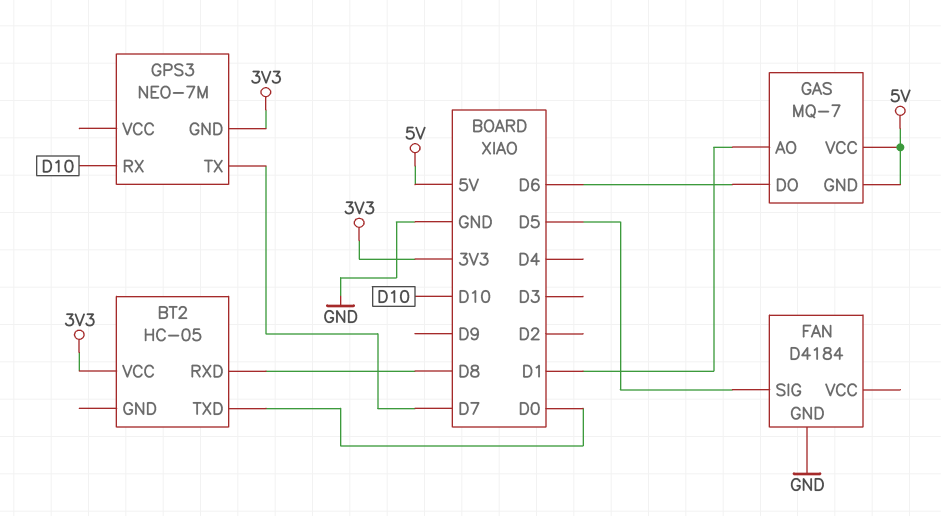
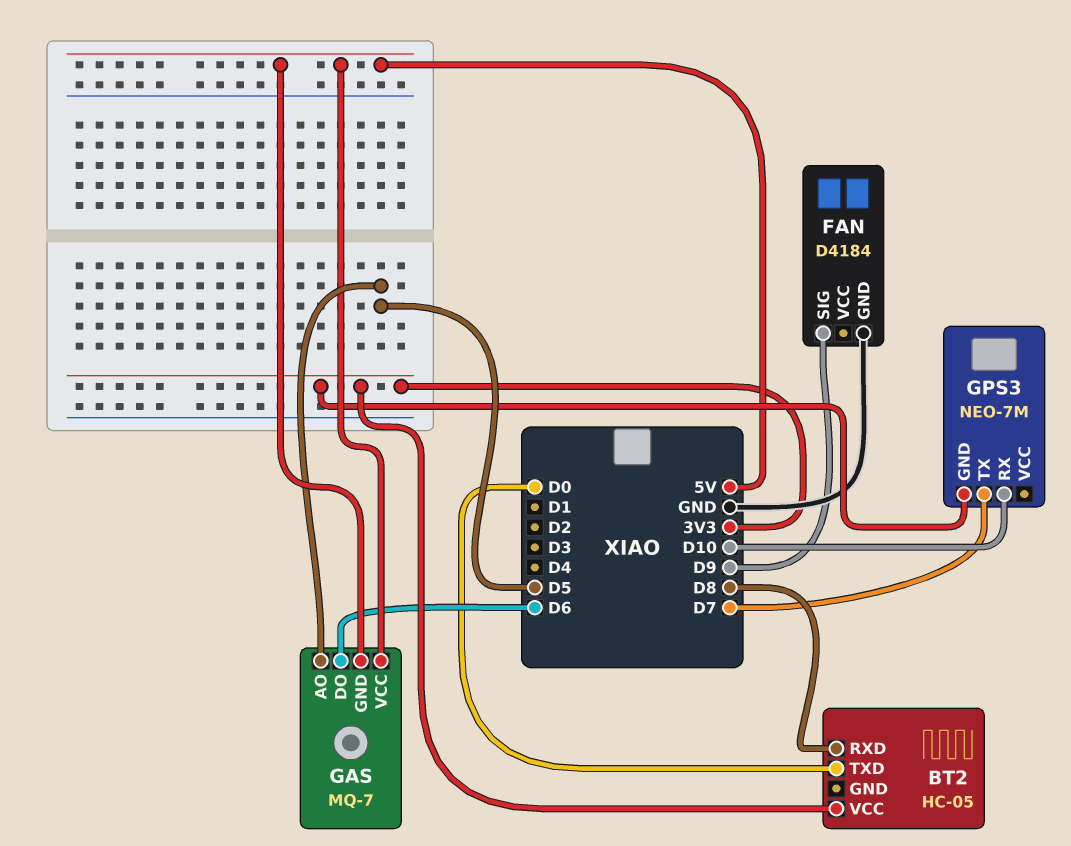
FAN pin SIG: D5 -> D9
GAS pin AO: D1 -> D5

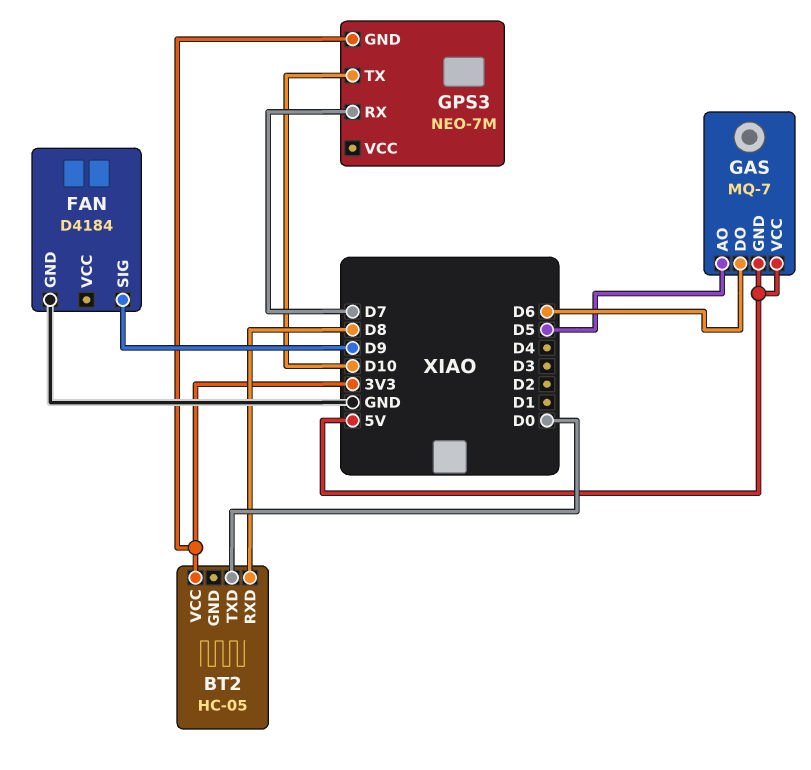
GPS3 pin RX: D10 -> D7
GPS3 pin TX: D7 -> D10

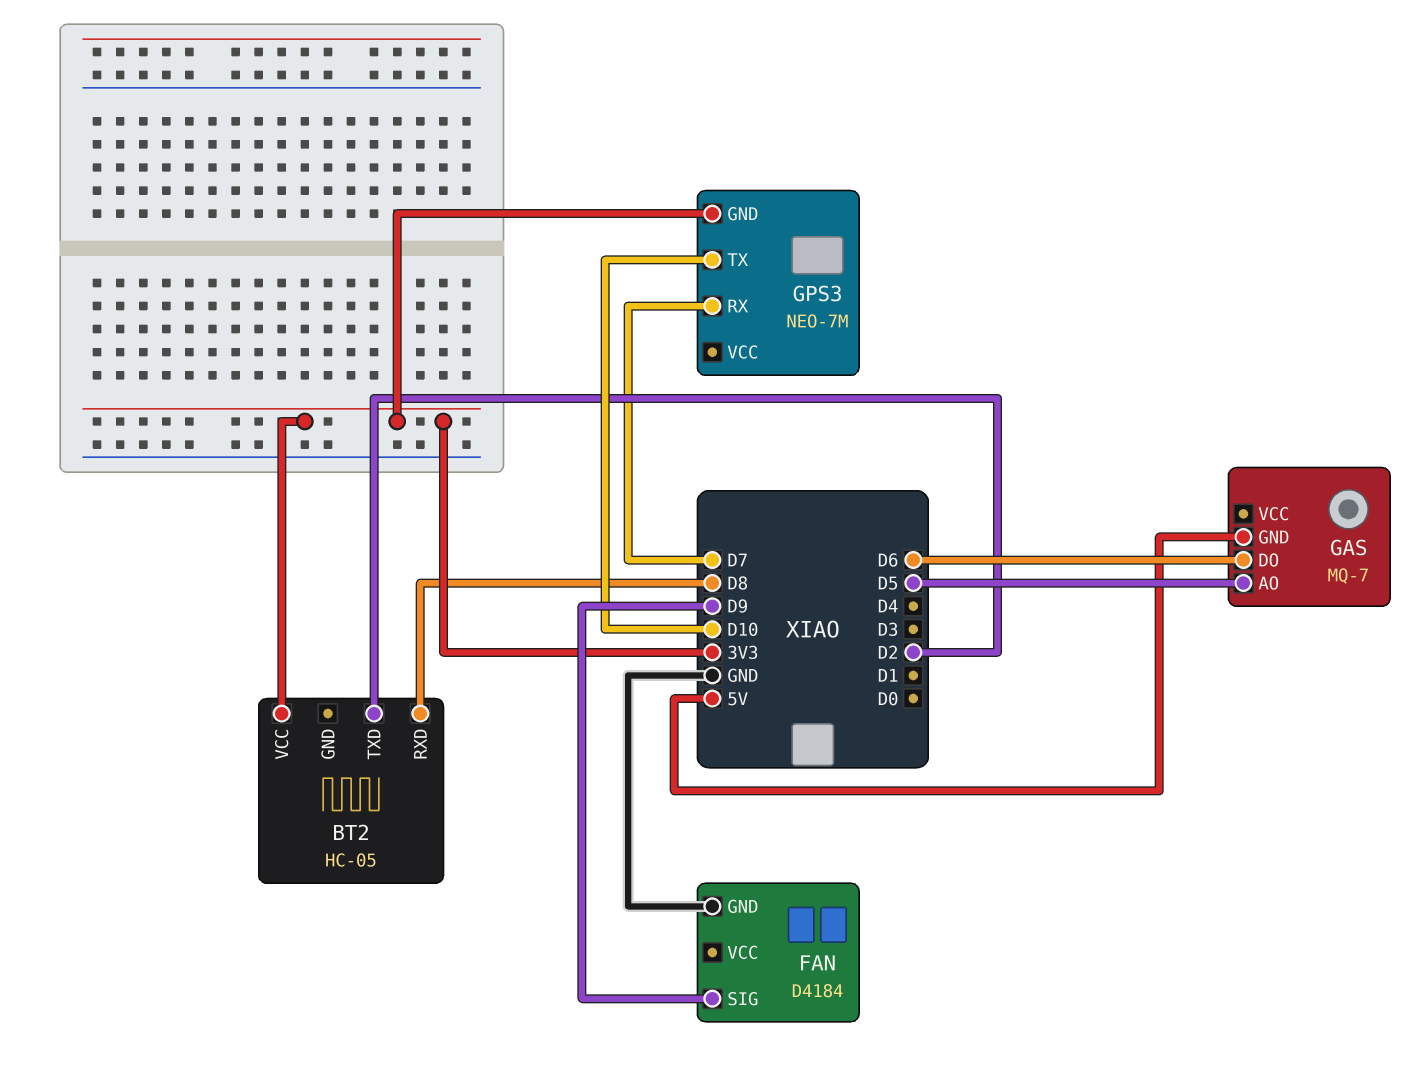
BT2 pin TXD: D0 -> D2
GAS pin VCC: 5V -> none

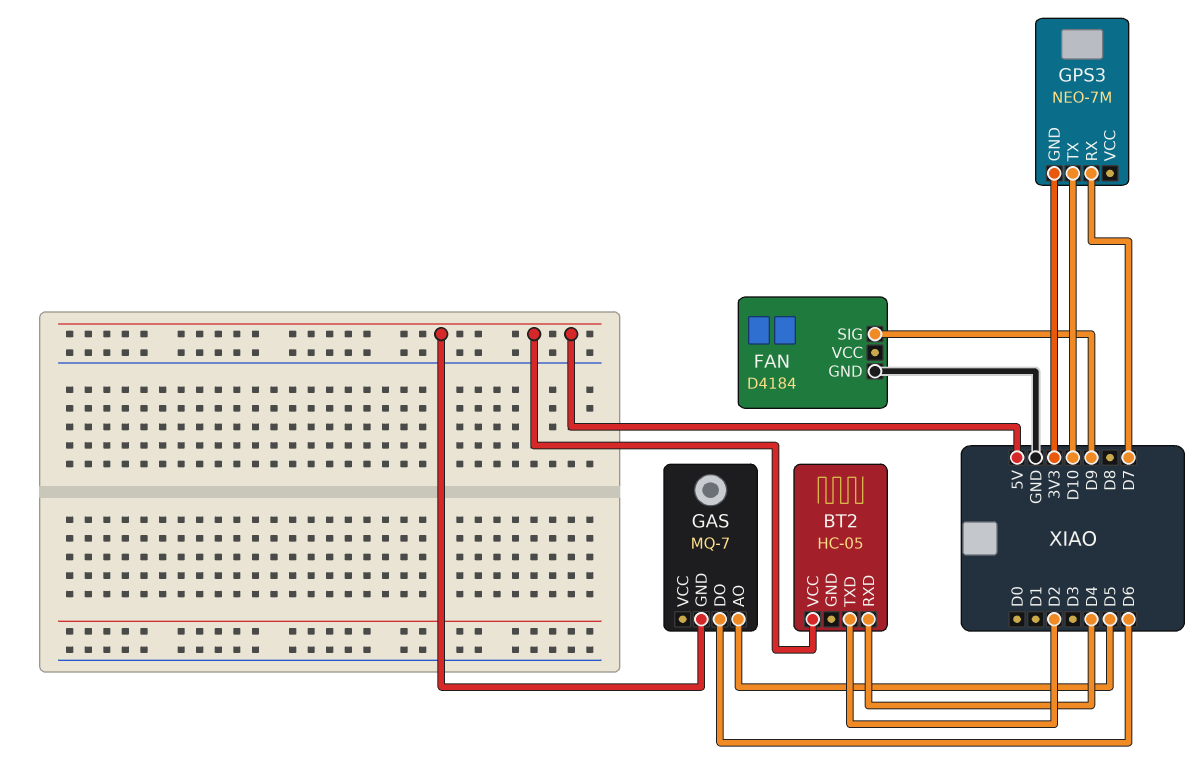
BT2 pin RXD: D8 -> D4
BT2 pin VCC: 3V3 -> 5V

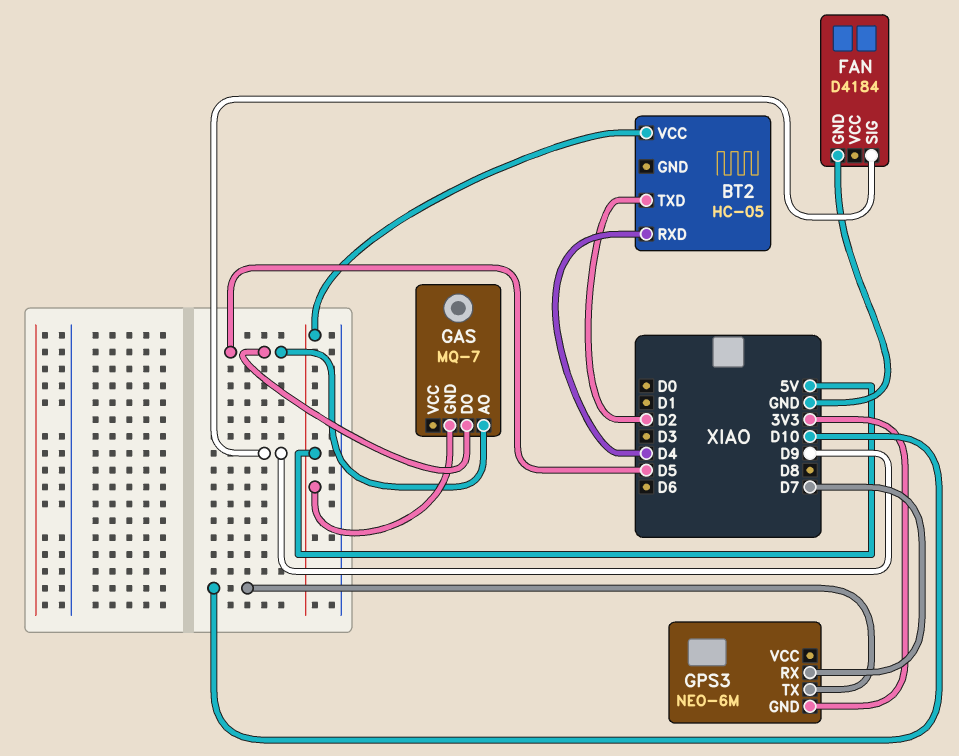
GAS pin DO: D6 -> D5
GPS3: NEO-7M -> NEO-6M

